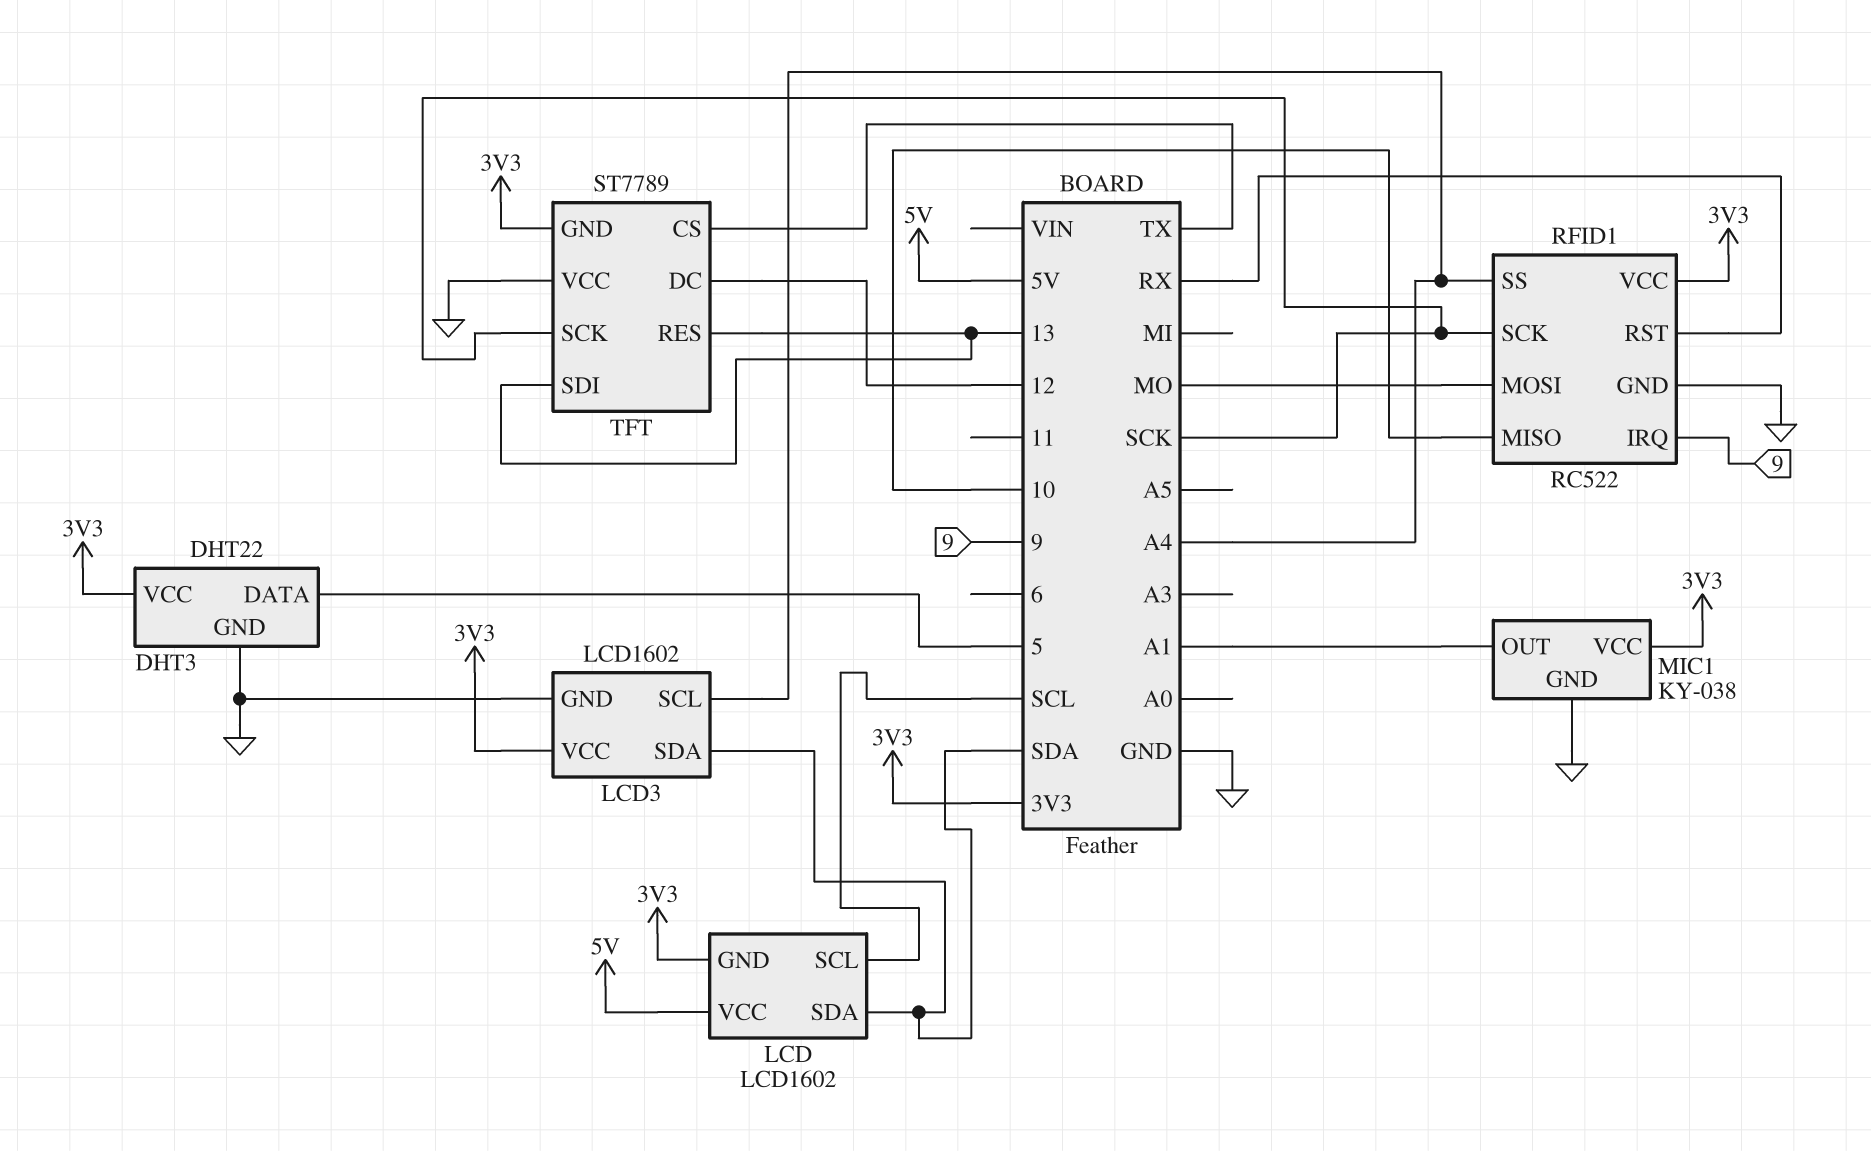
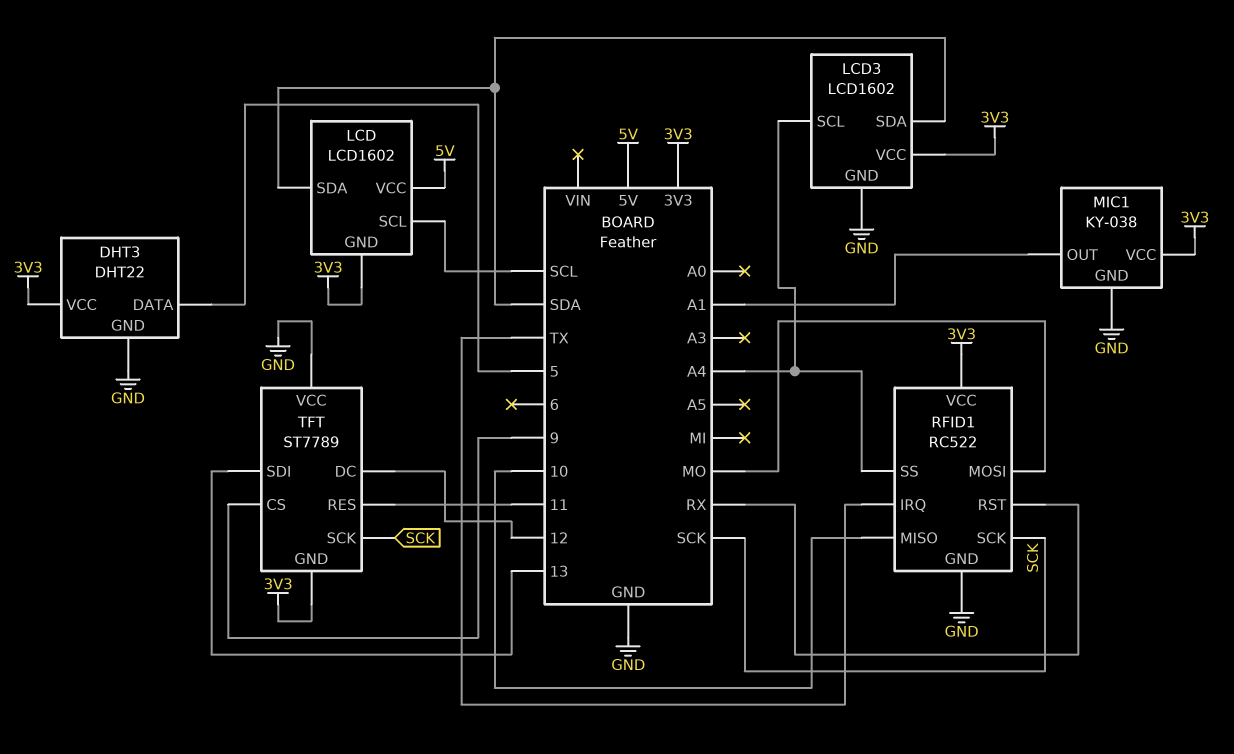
RFID1 pin IRQ: 9 -> TX
TFT pin CS: TX -> 9
TFT pin RES: 13 -> 11

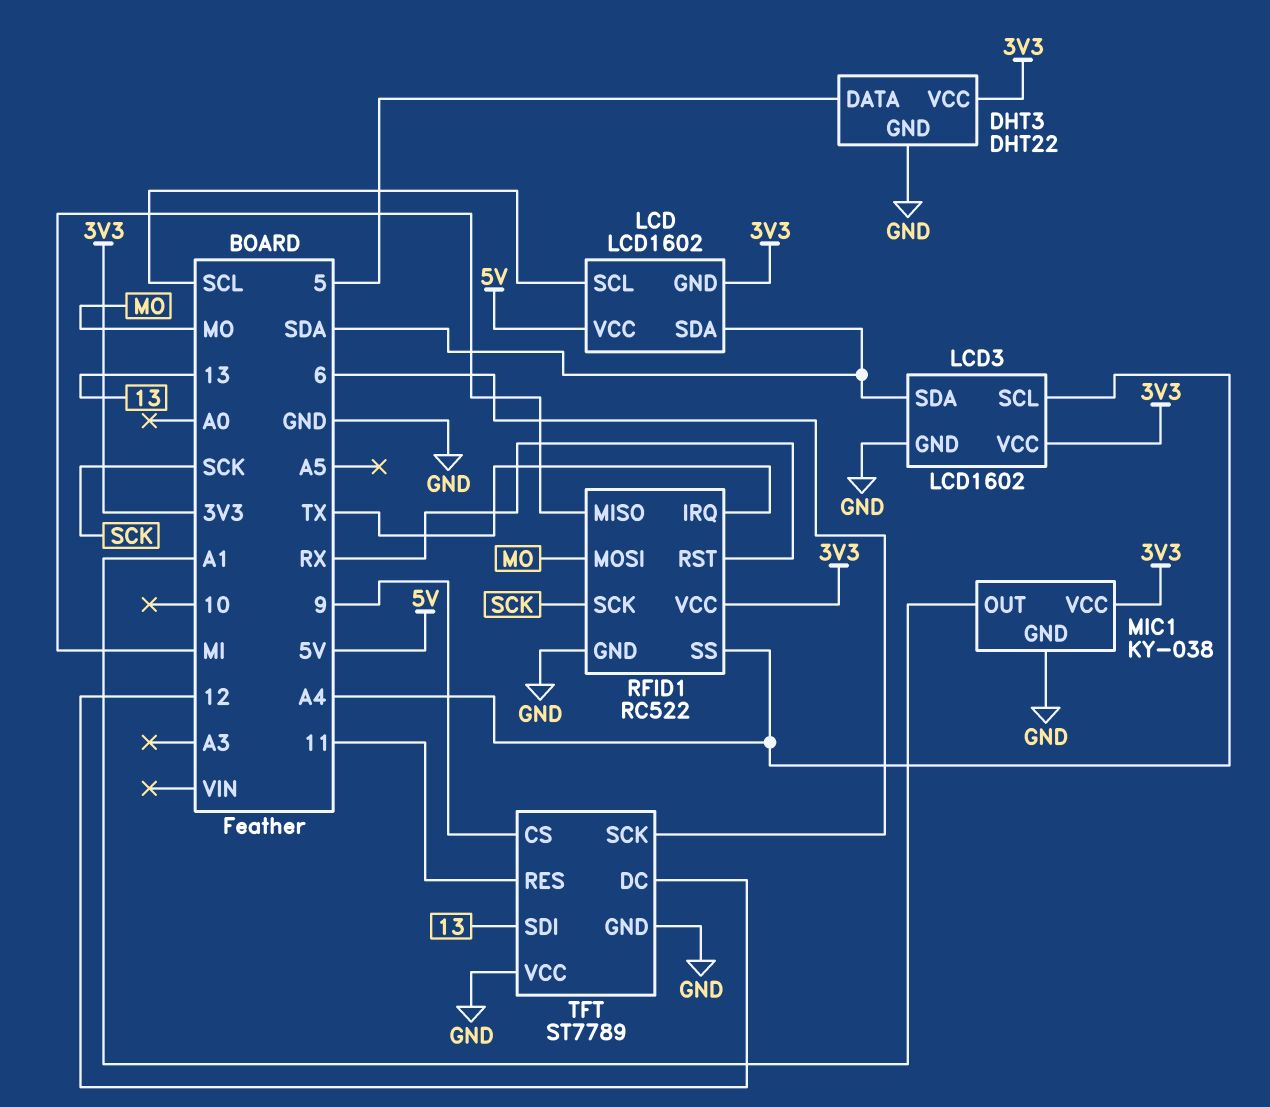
RFID1 pin MISO: 10 -> MI
TFT pin GND: 3V3 -> GND
TFT pin SCK: SCK -> 6

